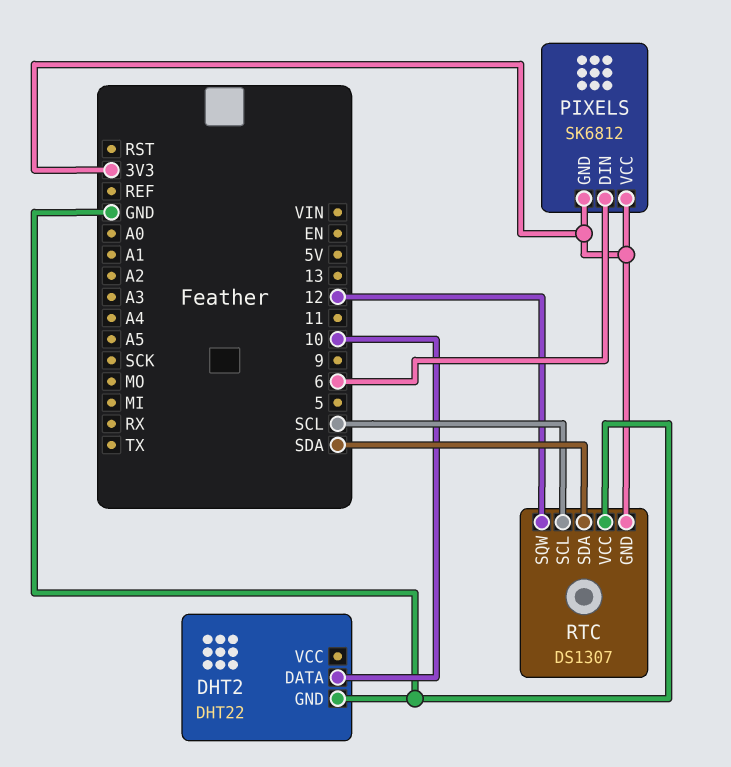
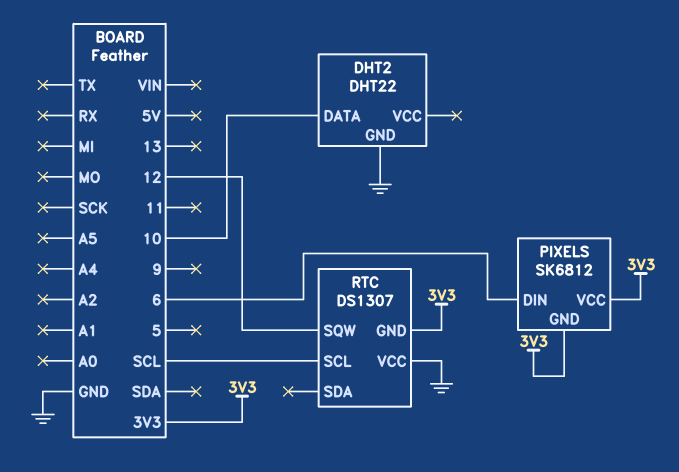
RTC pin SDA: SDA -> none

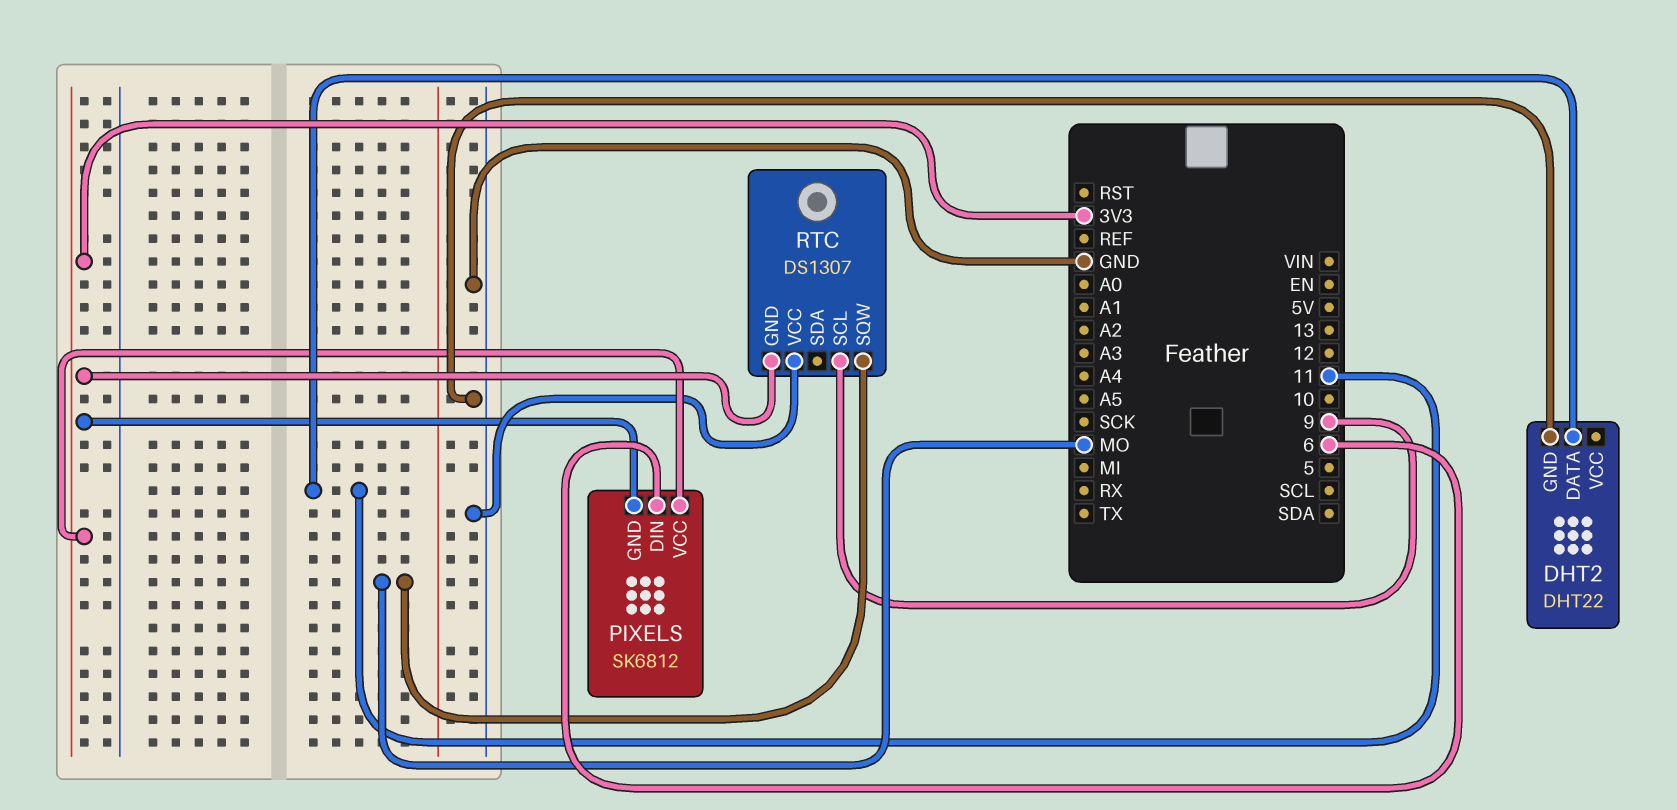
DHT2 pin DATA: 10 -> 11
RTC pin SCL: SCL -> 9
RTC pin SQW: 12 -> MO

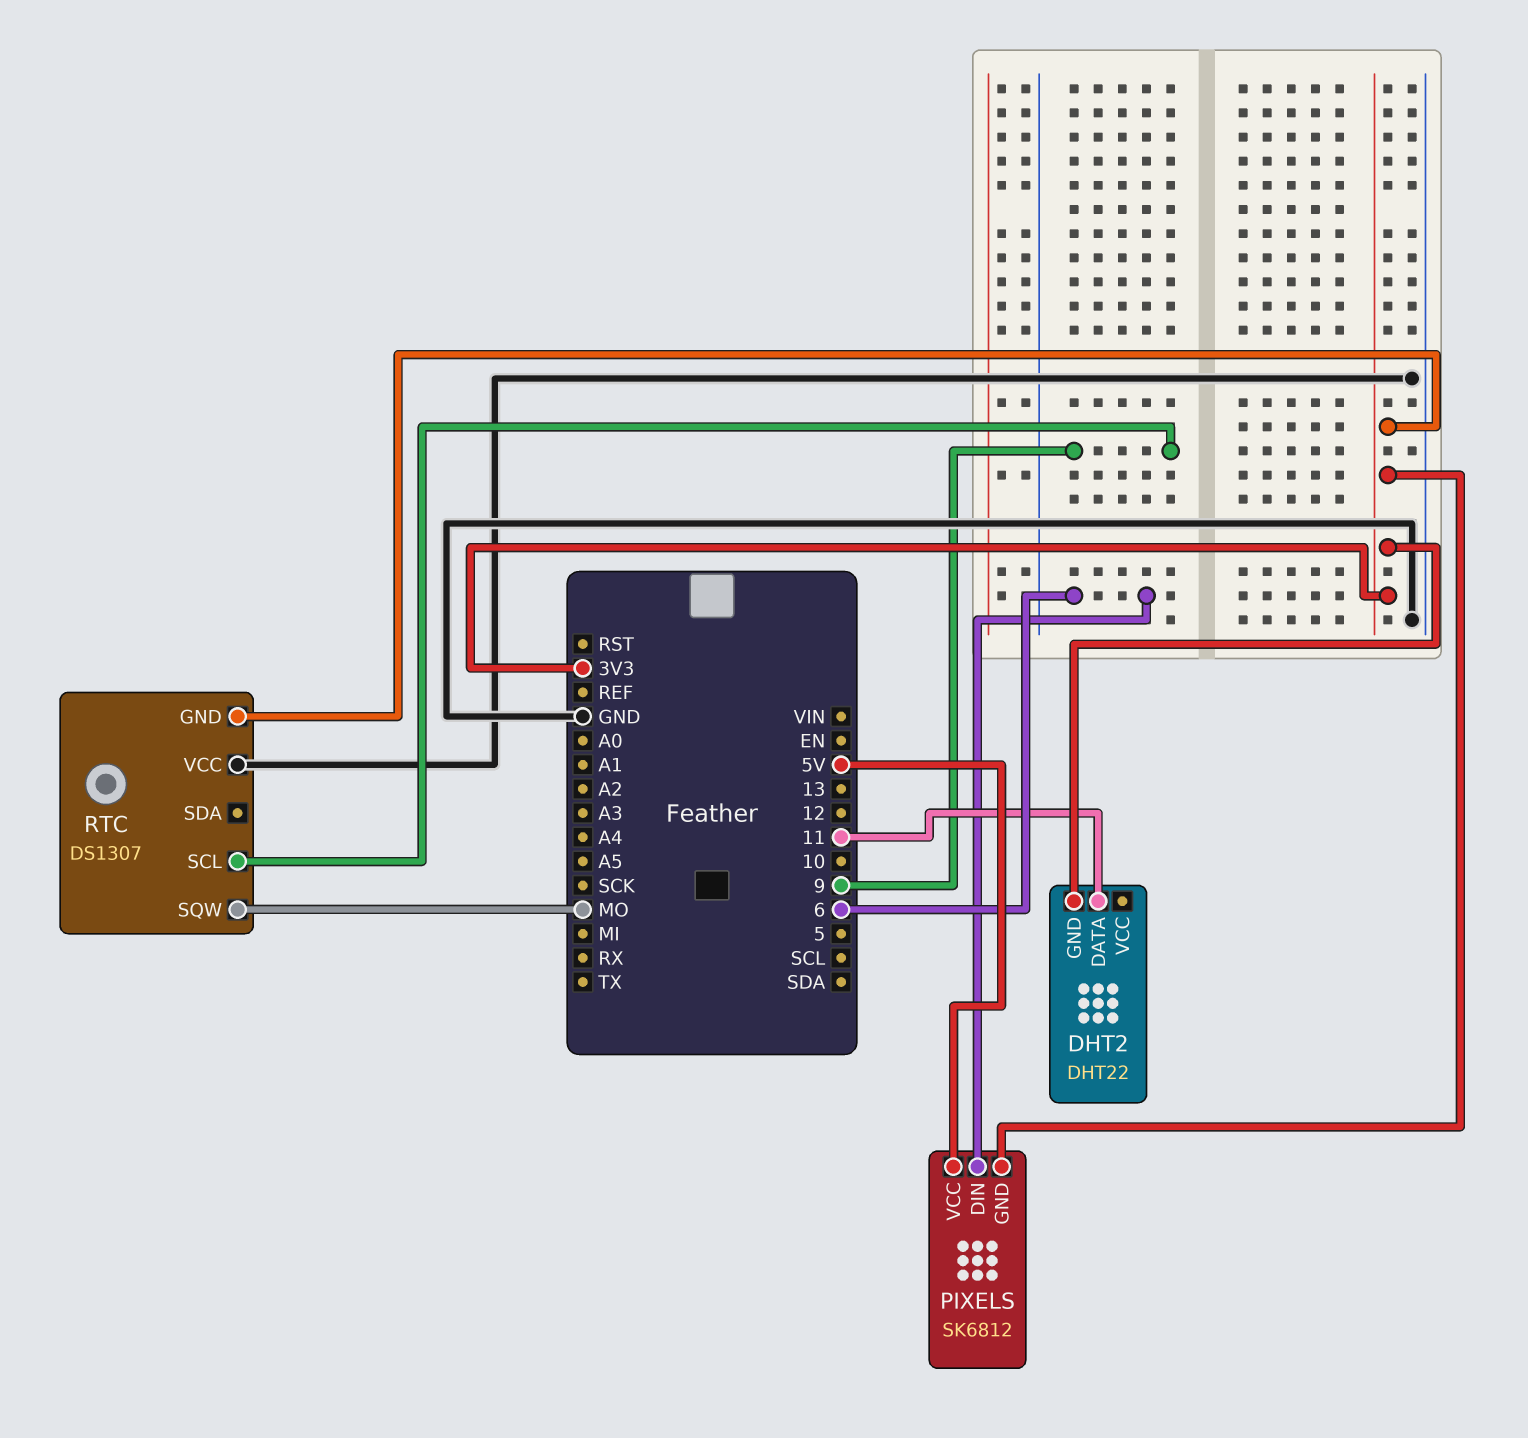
DHT2 pin GND: GND -> 3V3
PIXELS pin VCC: 3V3 -> 5V

